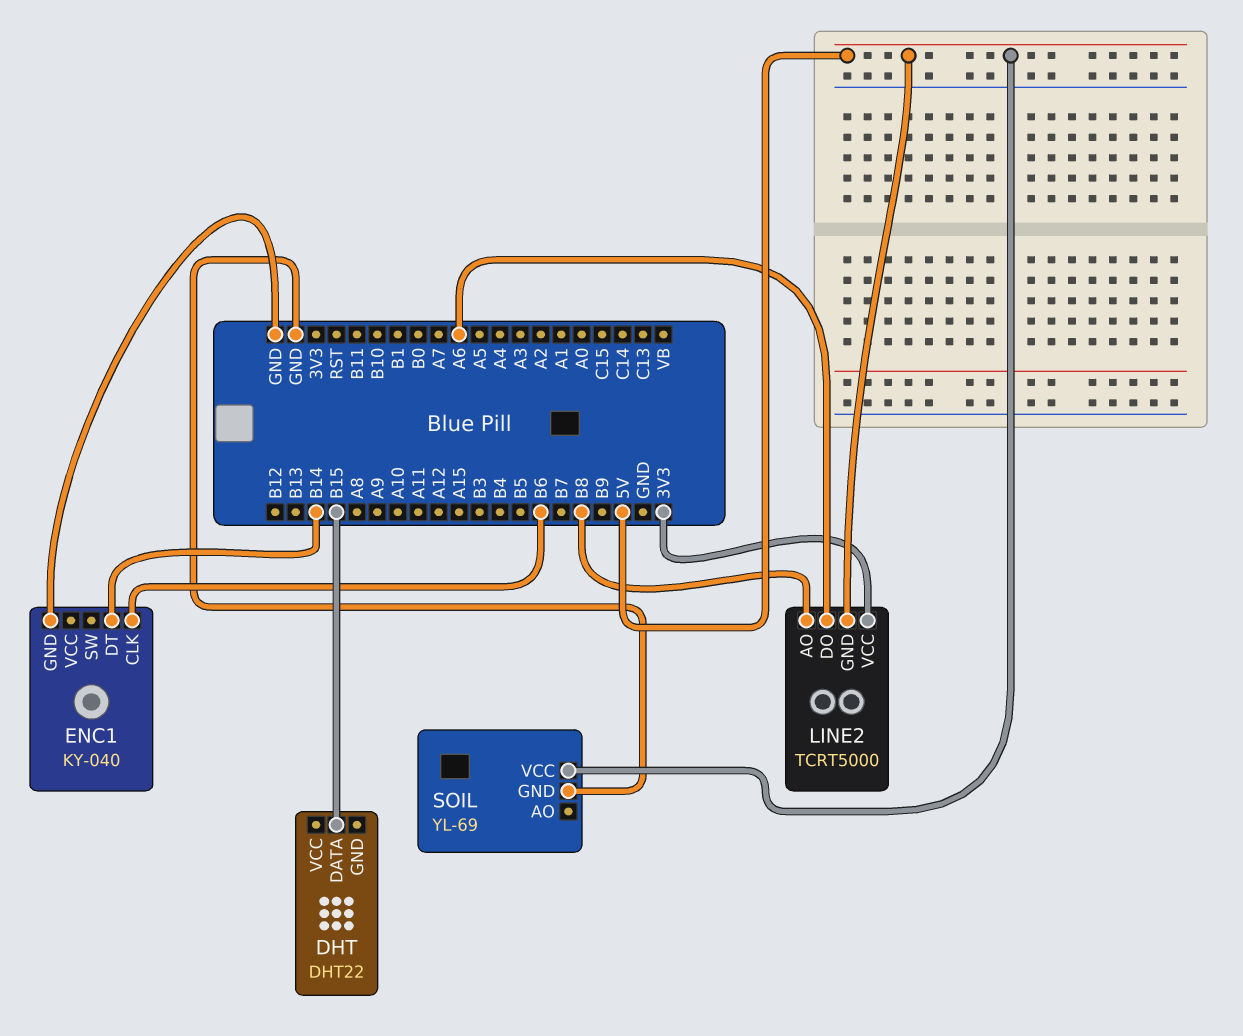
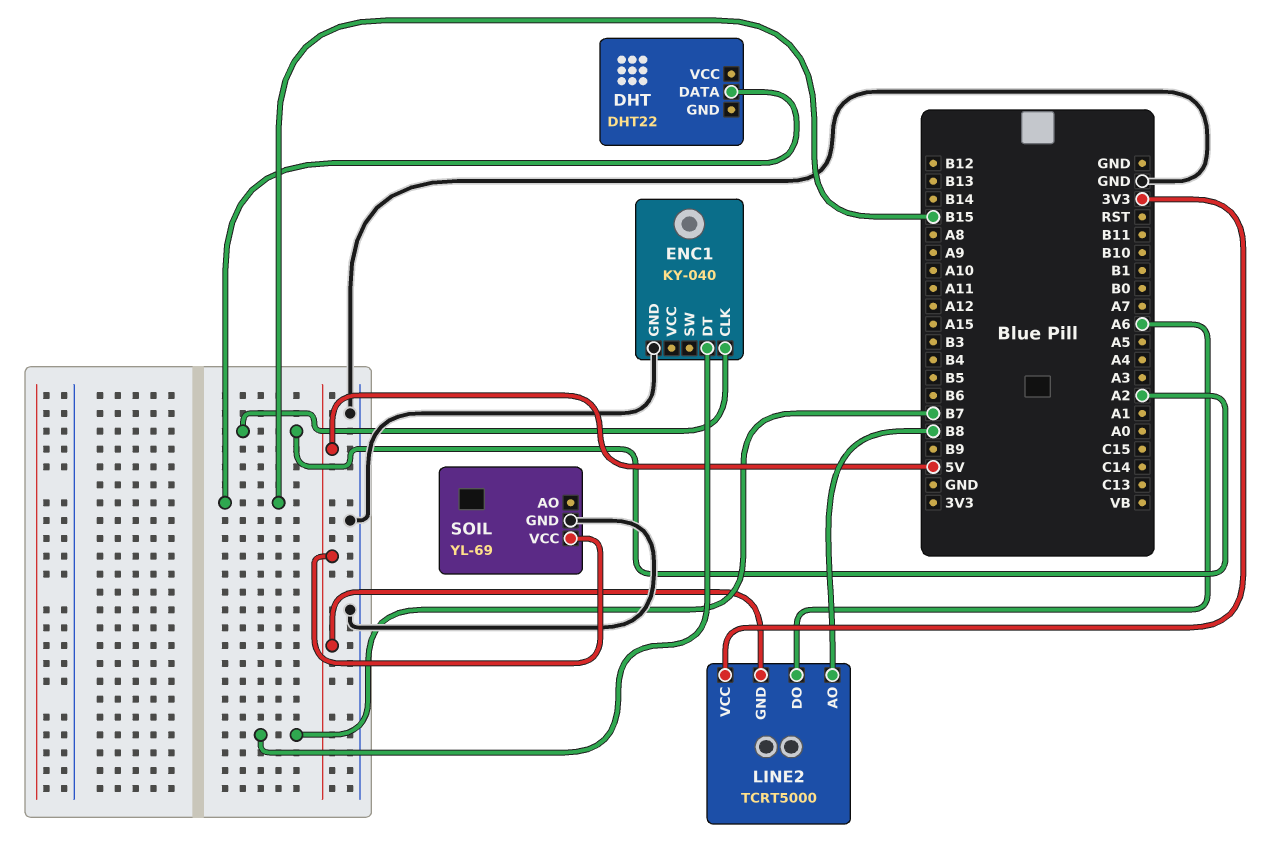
ENC1 pin CLK: B6 -> A2
ENC1 pin DT: B14 -> B7

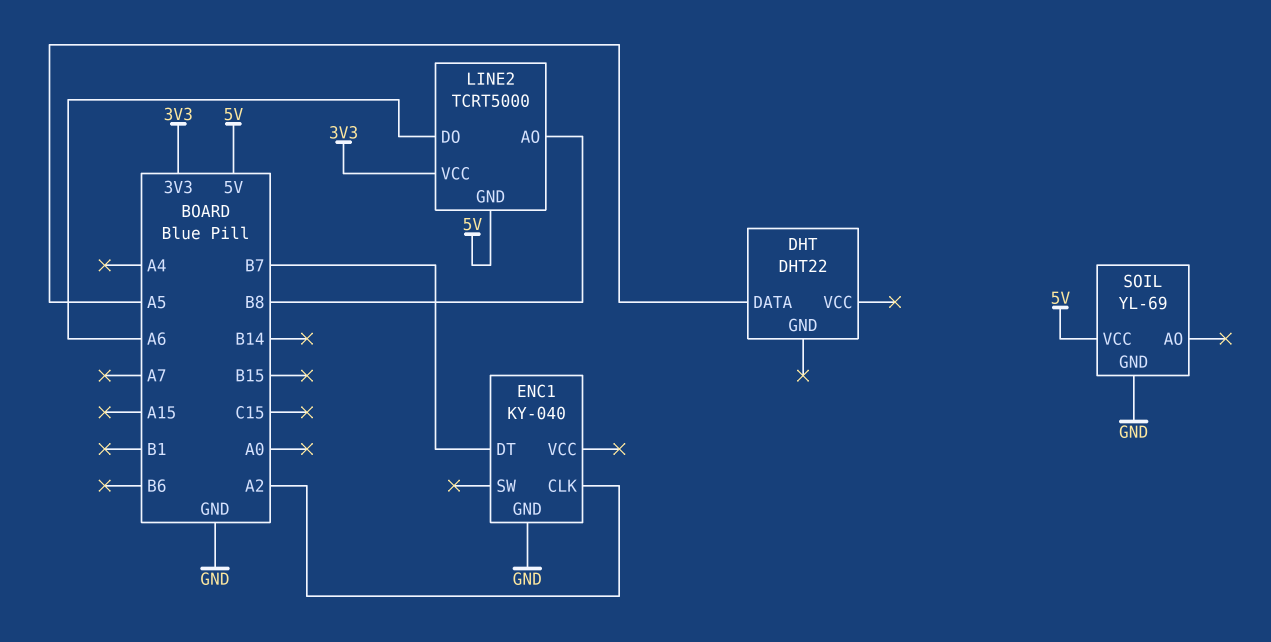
DHT pin DATA: B15 -> A5

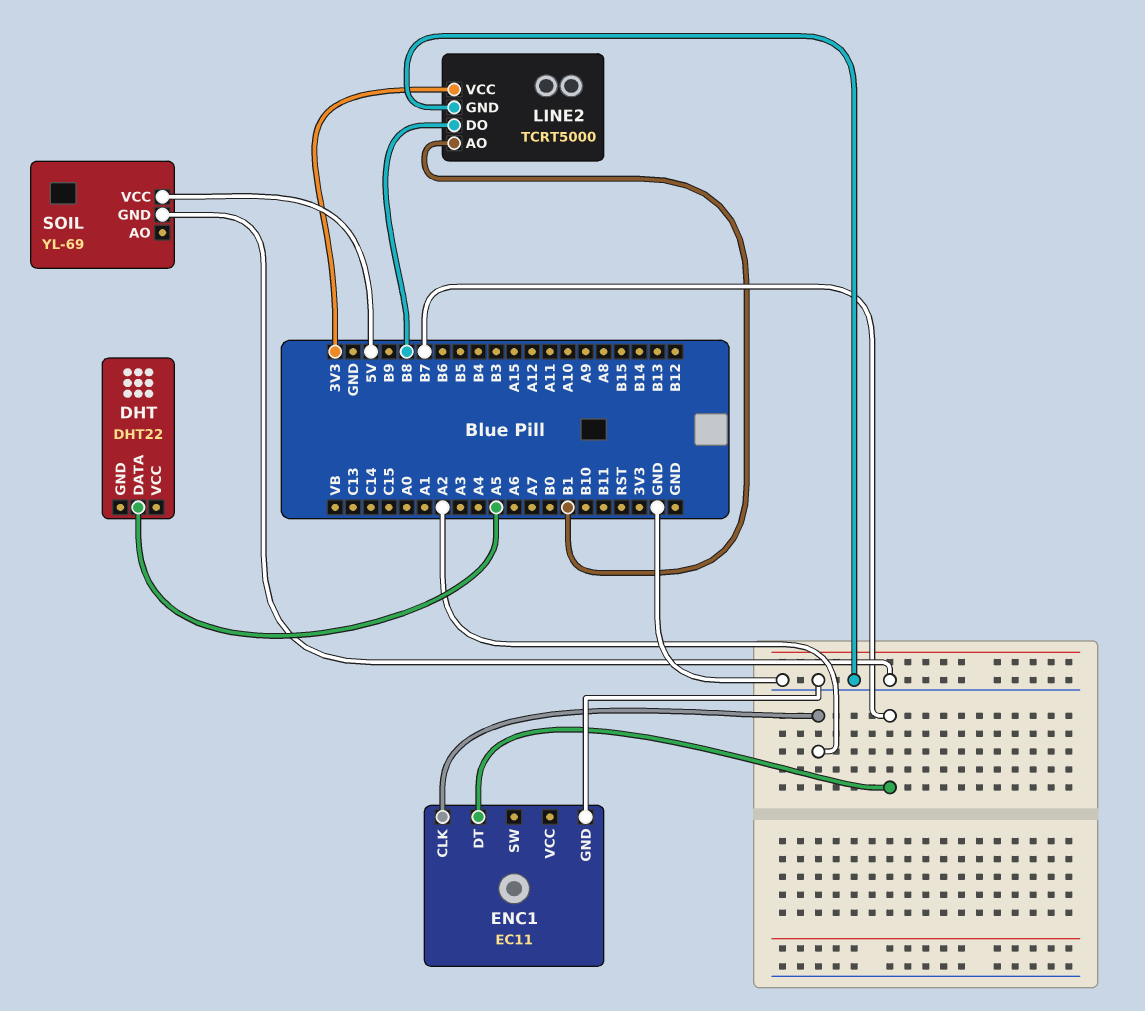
ENC1: KY-040 -> EC11
LINE2 pin AO: B8 -> B1
LINE2 pin DO: A6 -> B8
LINE2 pin GND: 5V -> GND

